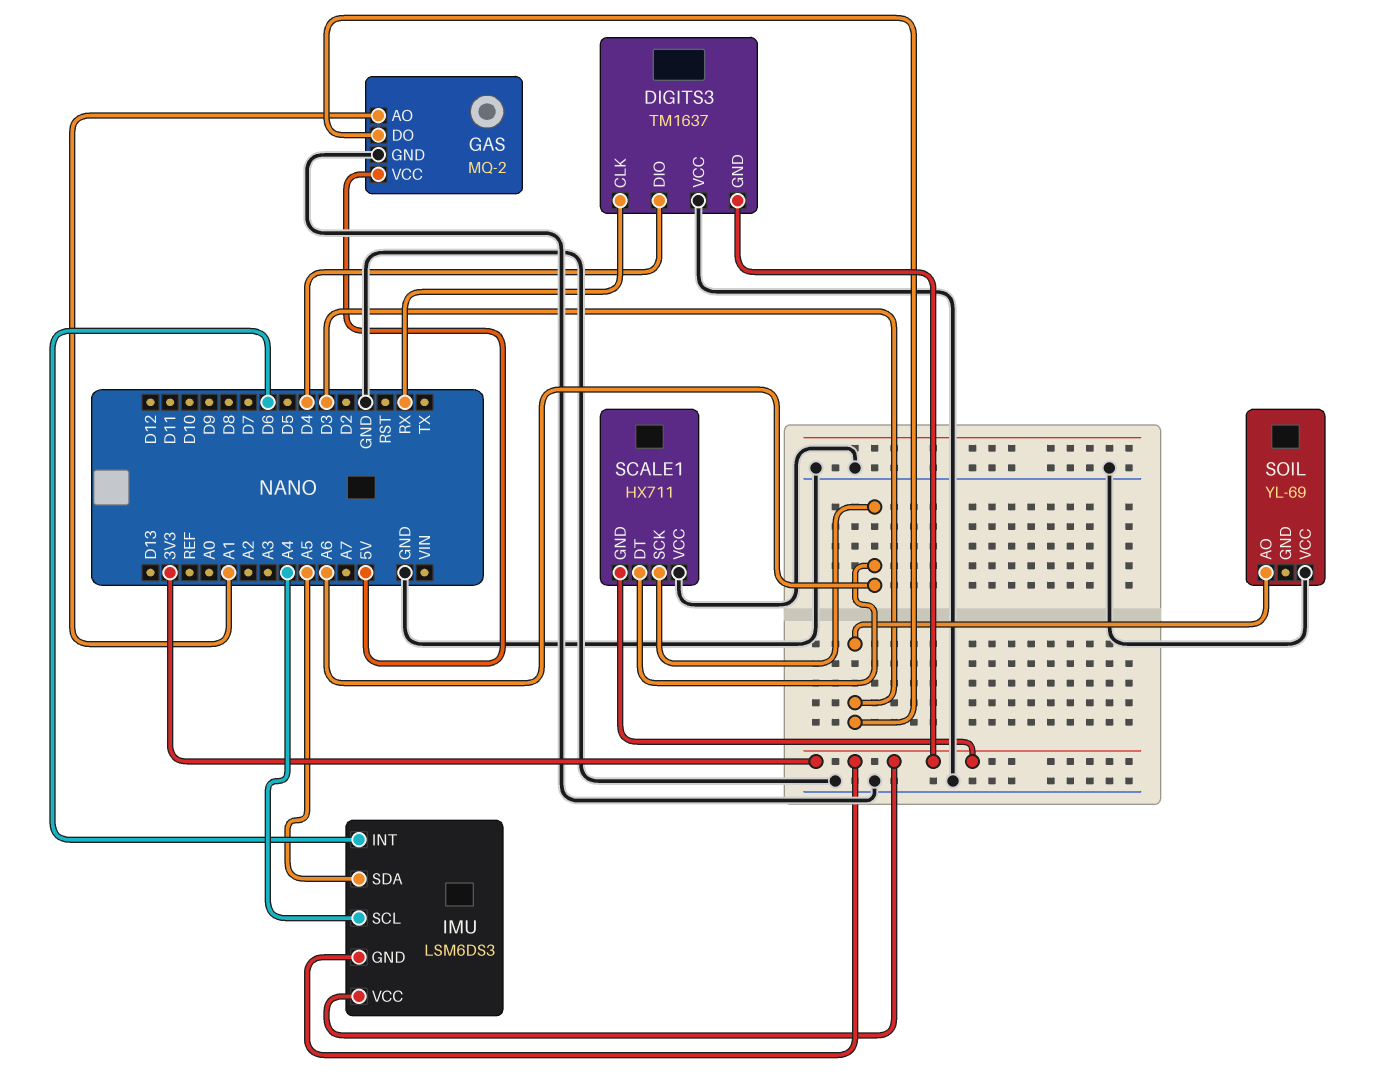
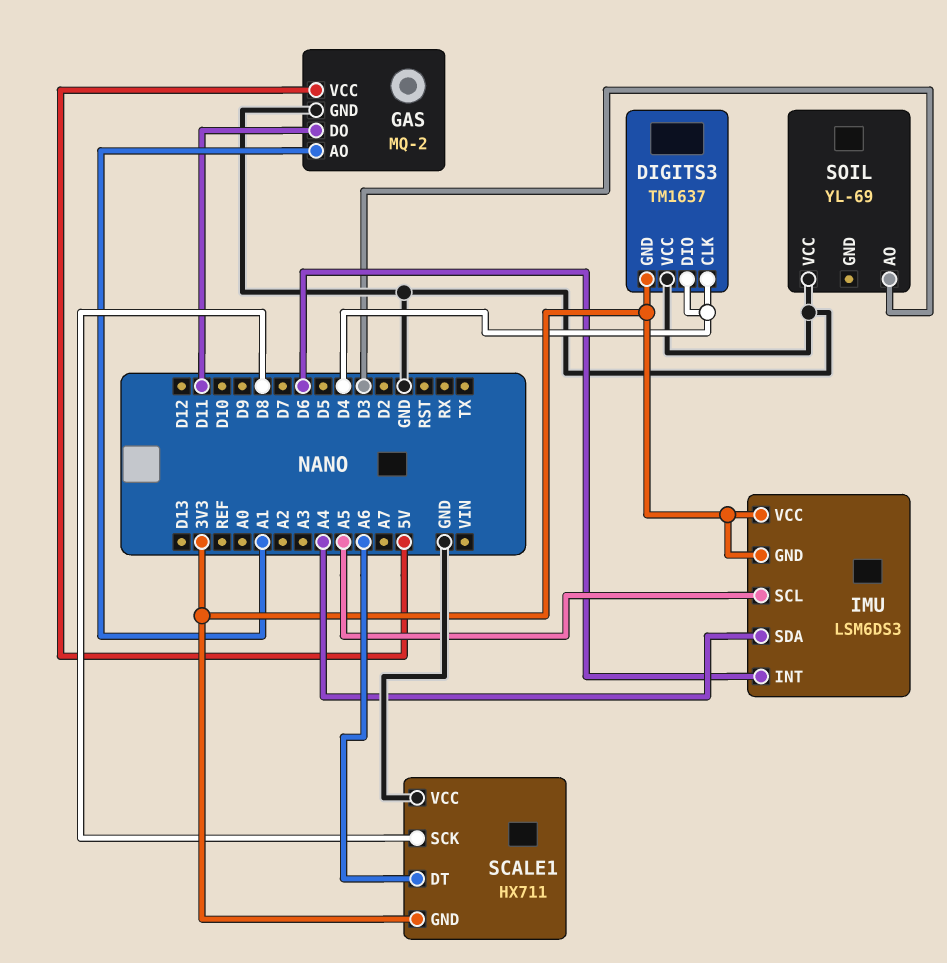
DIGITS3 pin CLK: RX -> D4
GAS pin DO: D3 -> D11
IMU pin SCL: A4 -> A5
IMU pin SDA: A5 -> A4
SCALE1 pin SCK: A6 -> D8

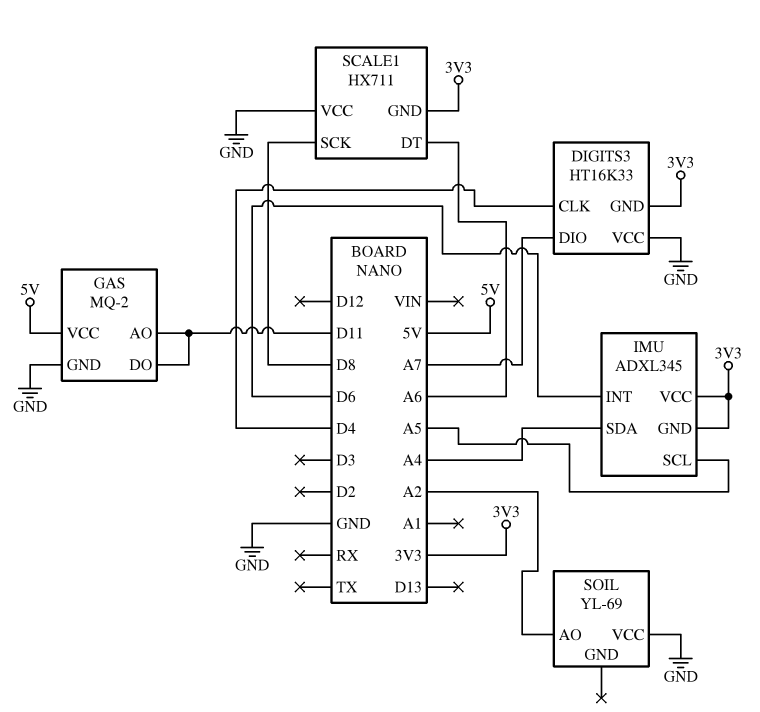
DIGITS3: TM1637 -> HT16K33
DIGITS3 pin DIO: D4 -> A7
GAS pin AO: A1 -> D11
IMU: LSM6DS3 -> ADXL345
SOIL pin AO: D3 -> A2

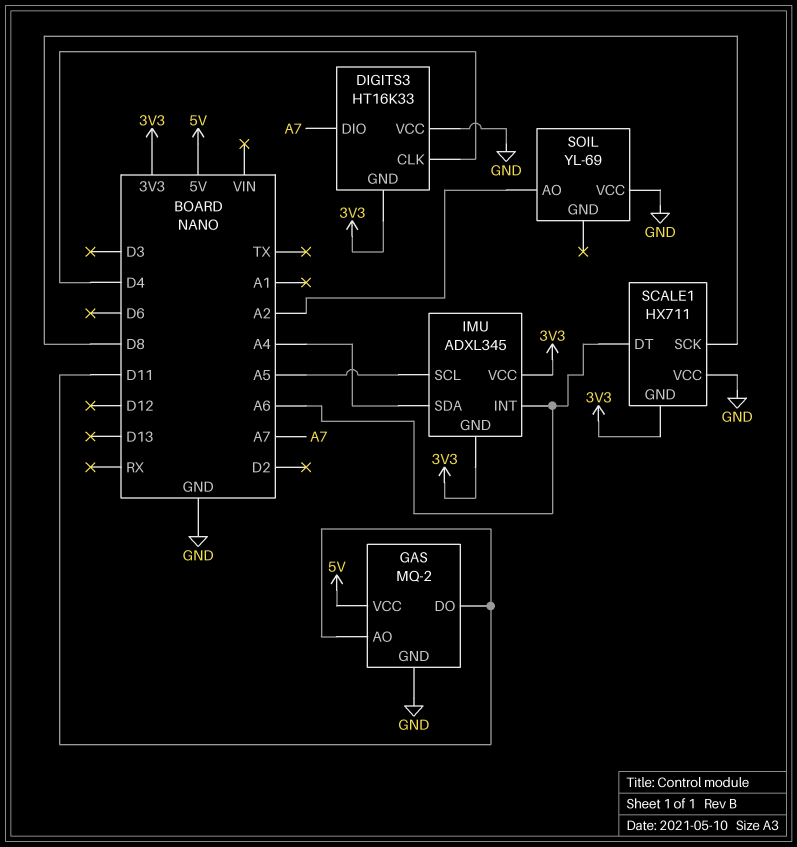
IMU pin INT: D6 -> A6

